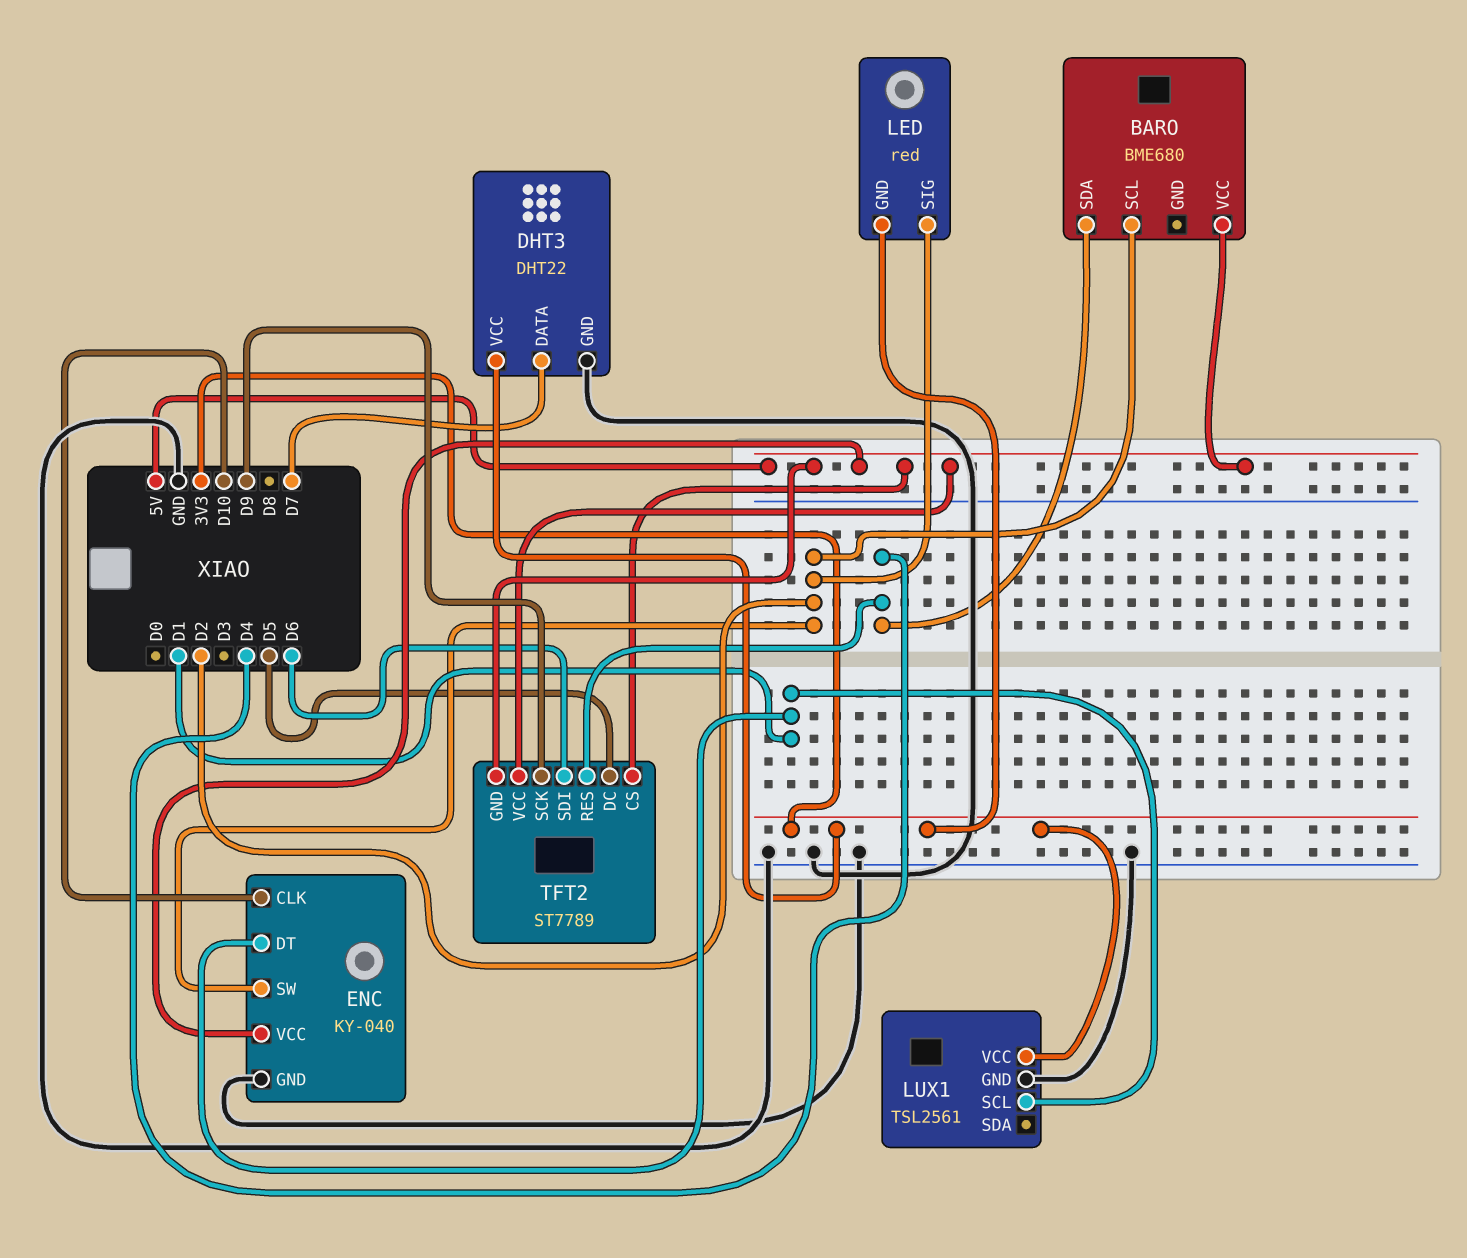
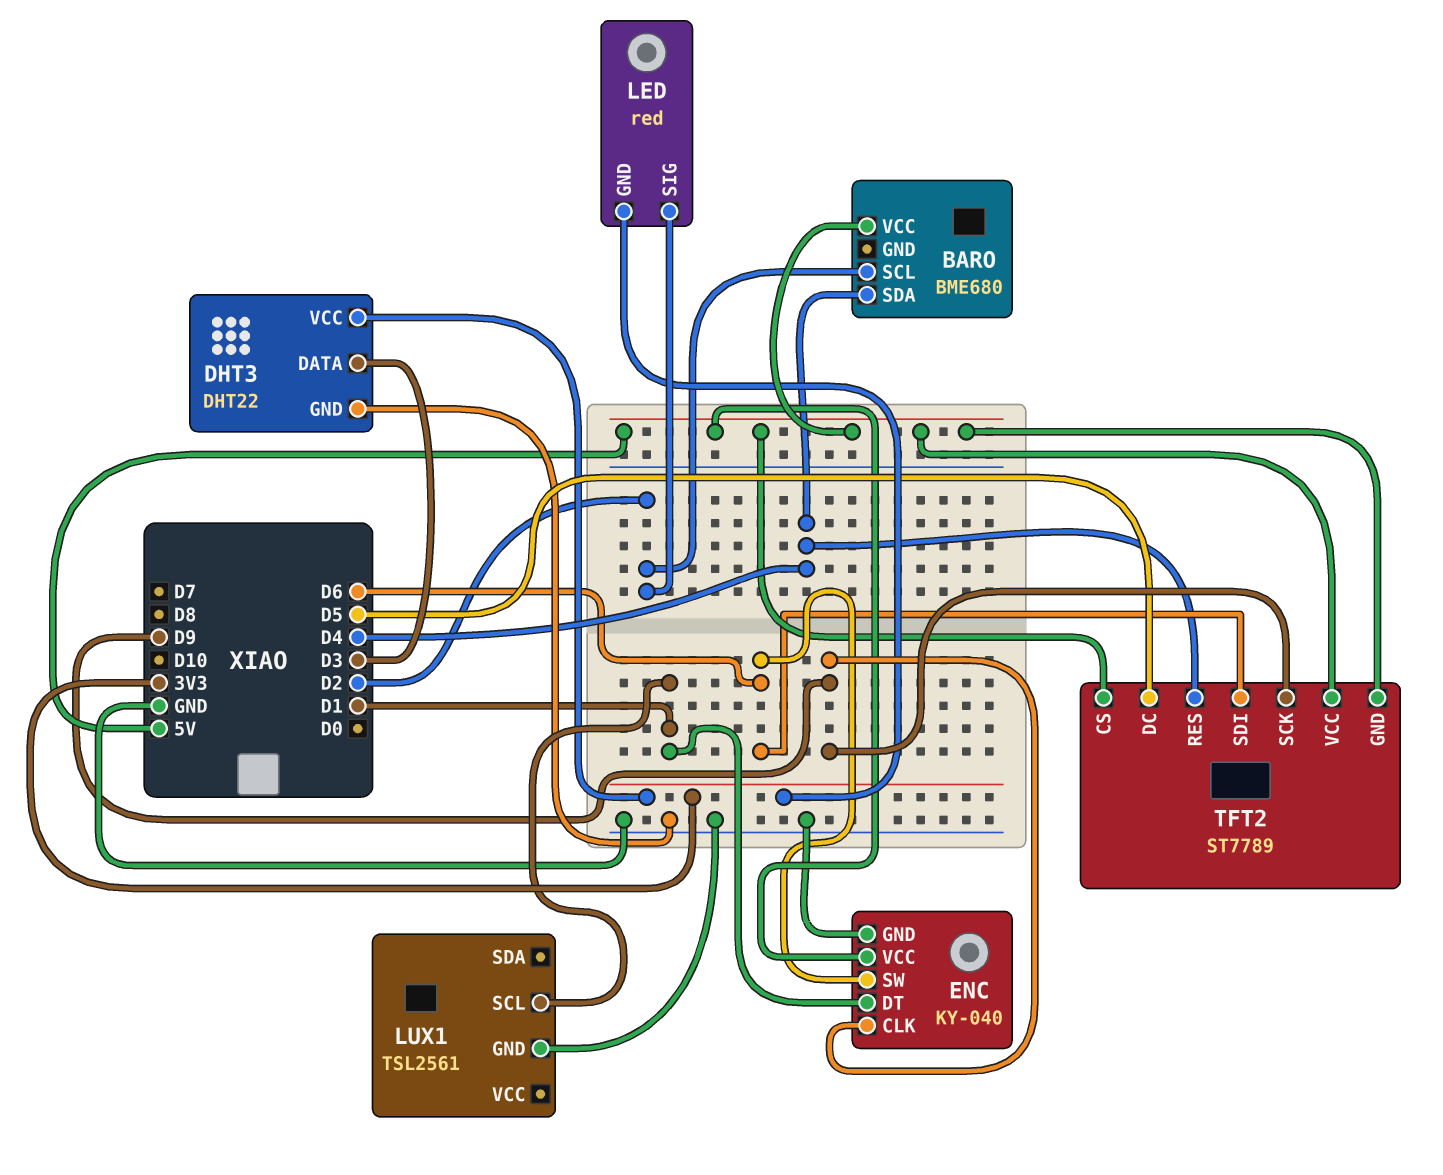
DHT3 pin DATA: D7 -> D3
ENC pin CLK: D10 -> D9
ENC pin SW: D2 -> D6
LUX1 pin VCC: 3V3 -> none

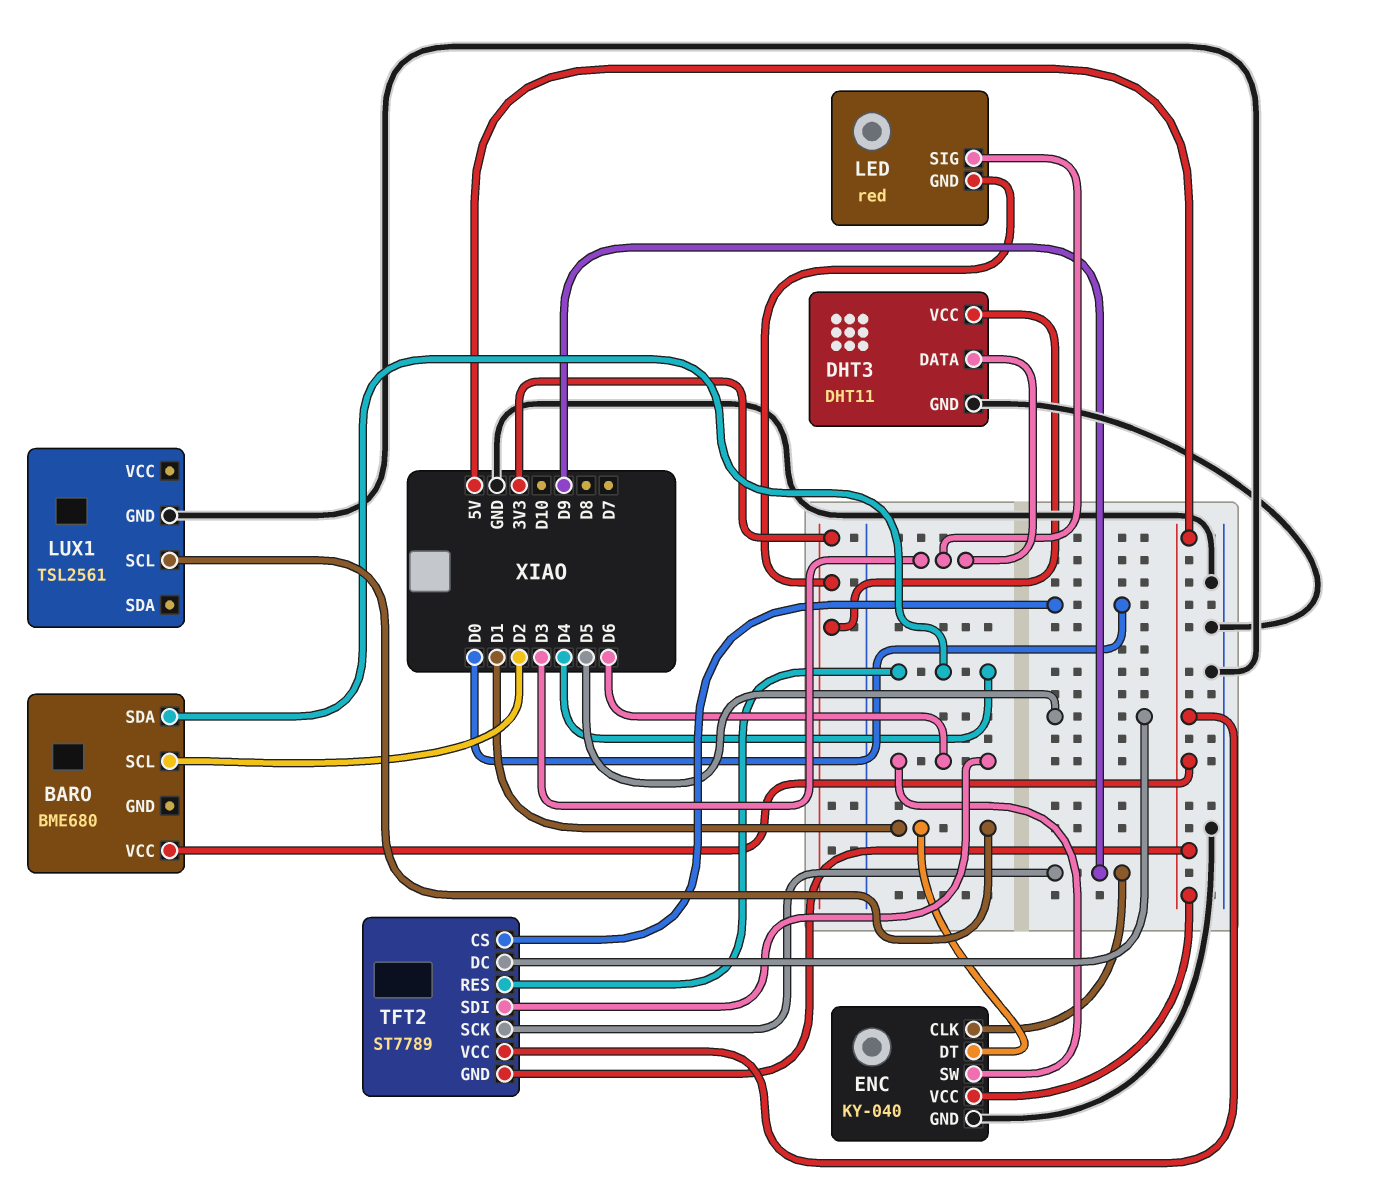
DHT3: DHT22 -> DHT11
LED pin SIG: D2 -> D3
TFT2 pin CS: 5V -> D0

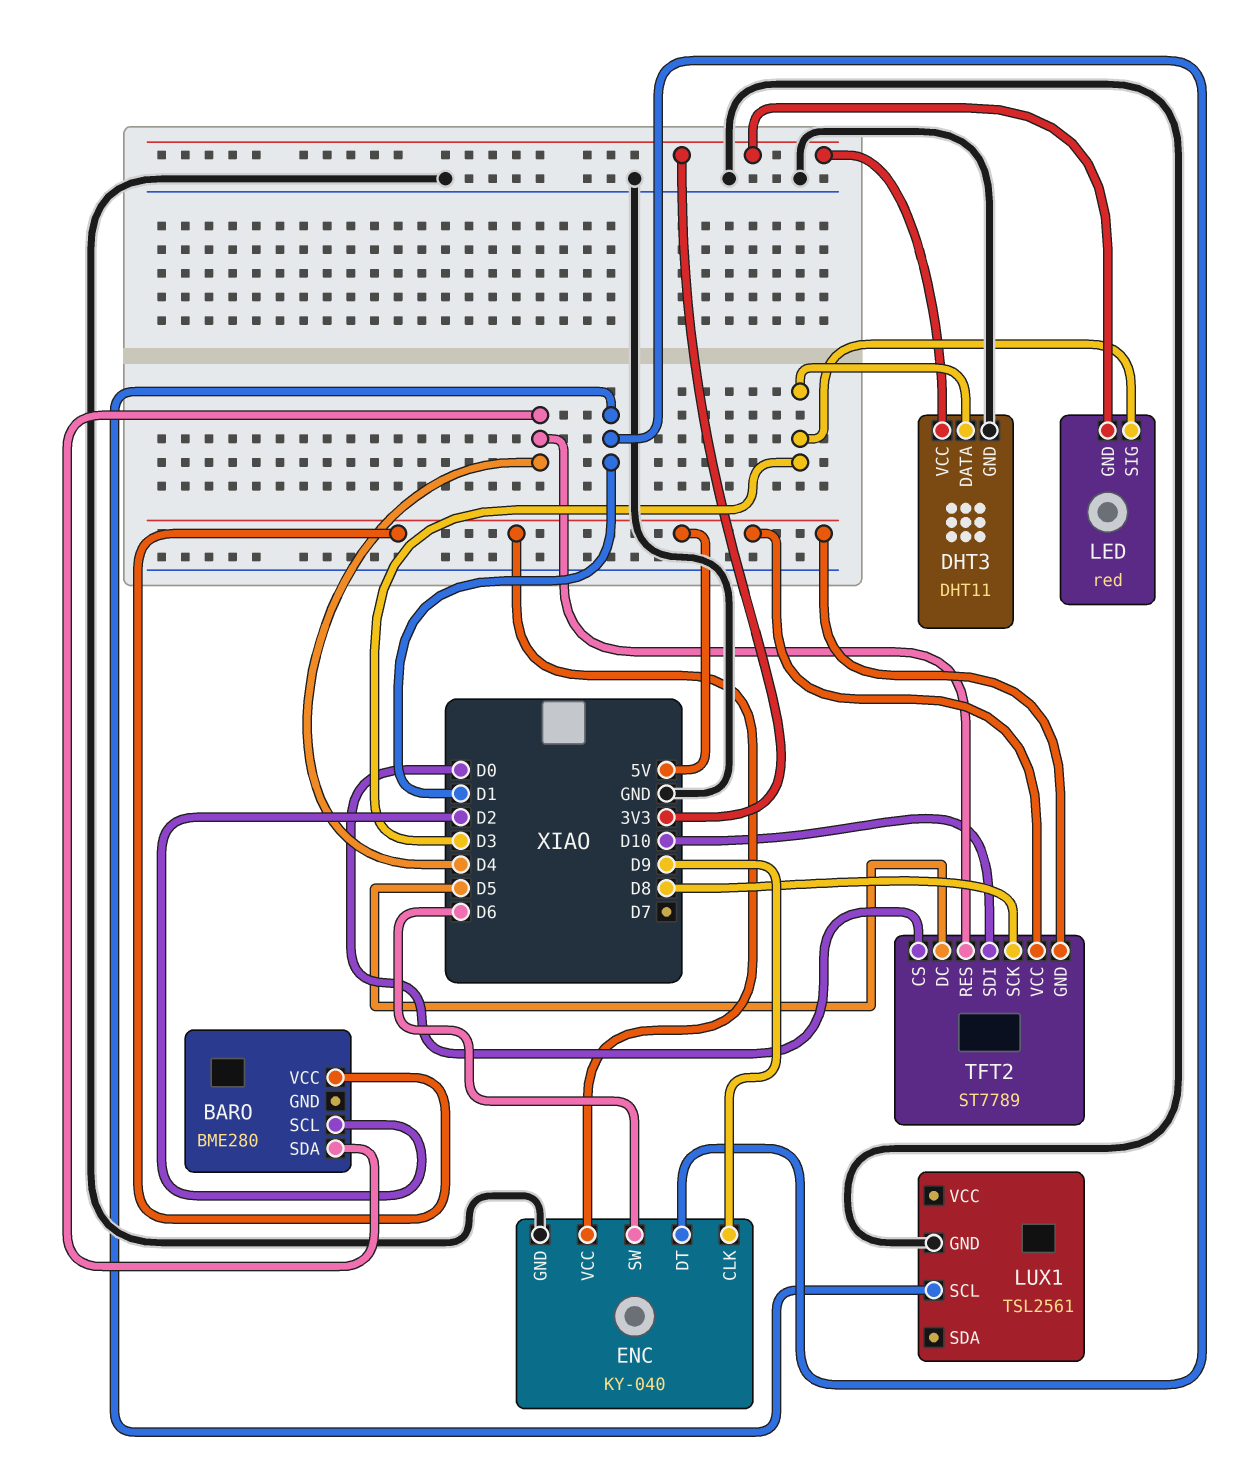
BARO: BME680 -> BME280
TFT2 pin SCK: D9 -> D8
TFT2 pin SDI: D6 -> D10

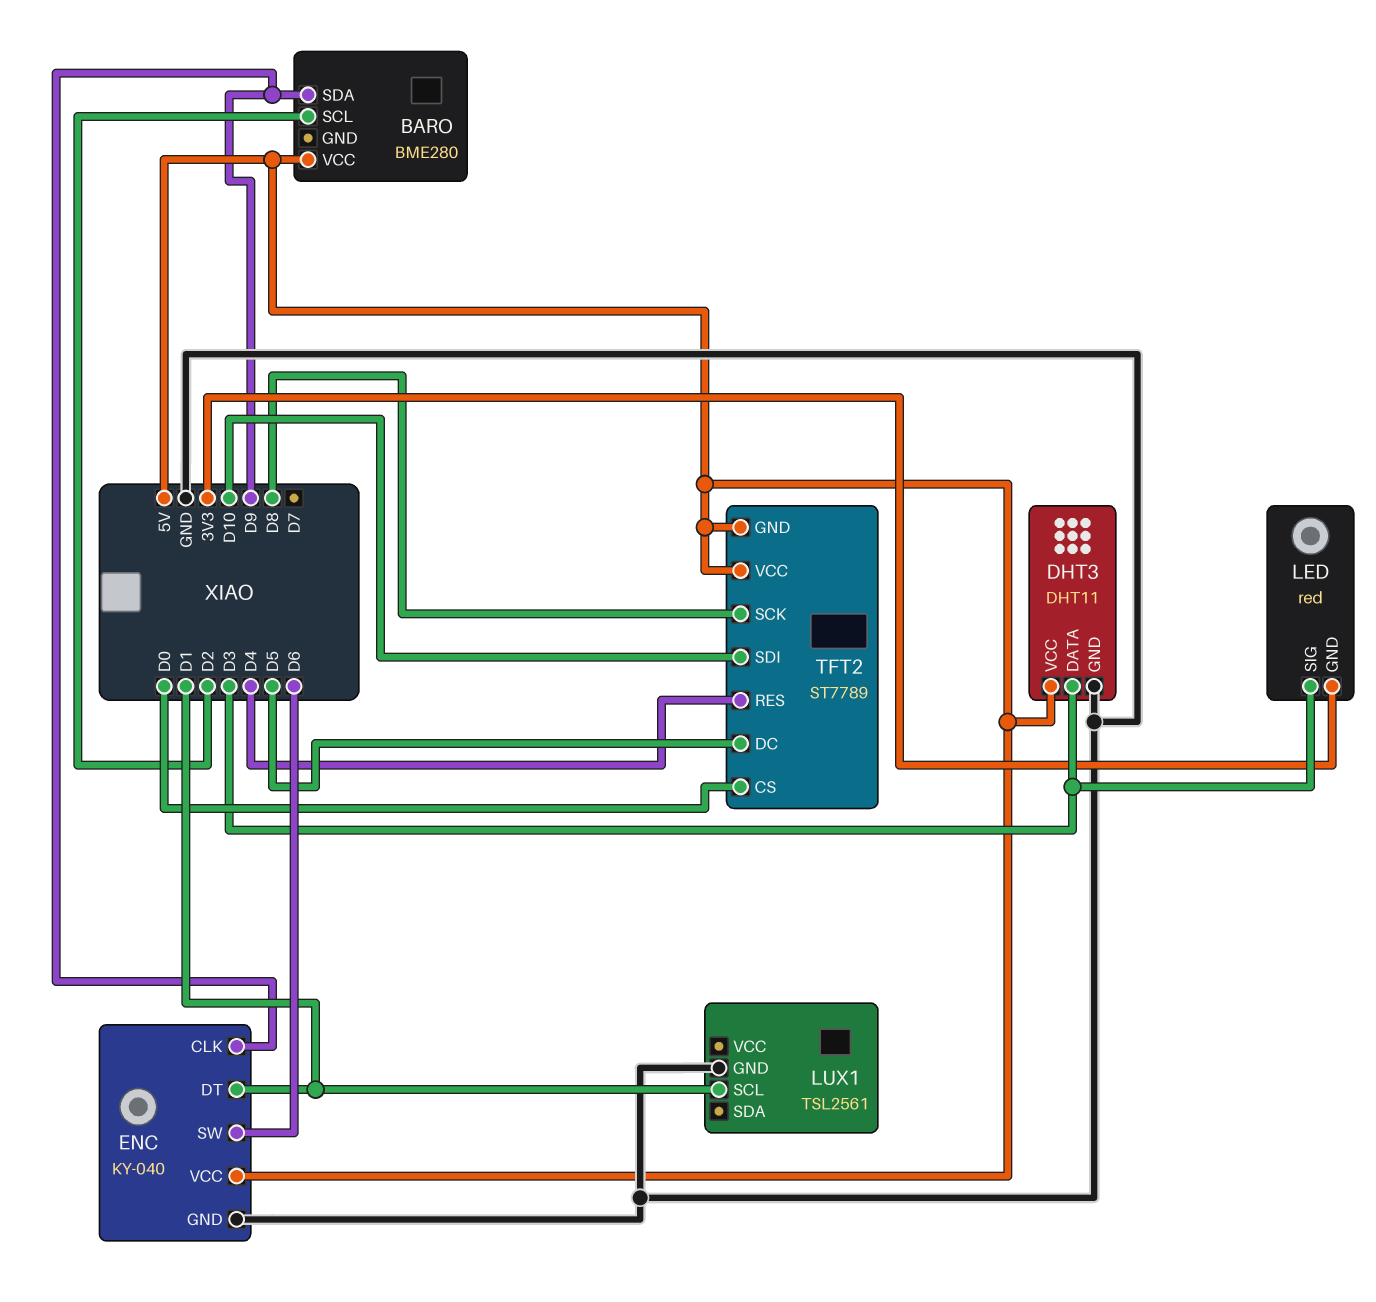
BARO pin SDA: D4 -> D9
DHT3 pin VCC: 3V3 -> 5V

